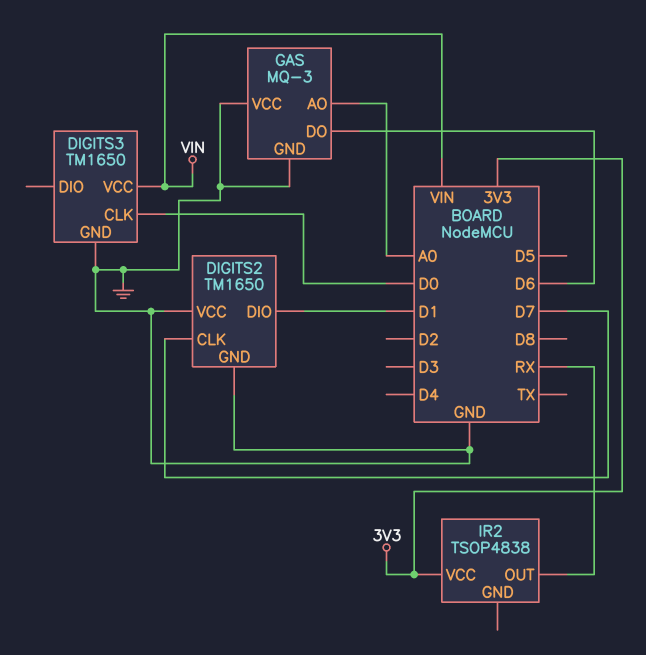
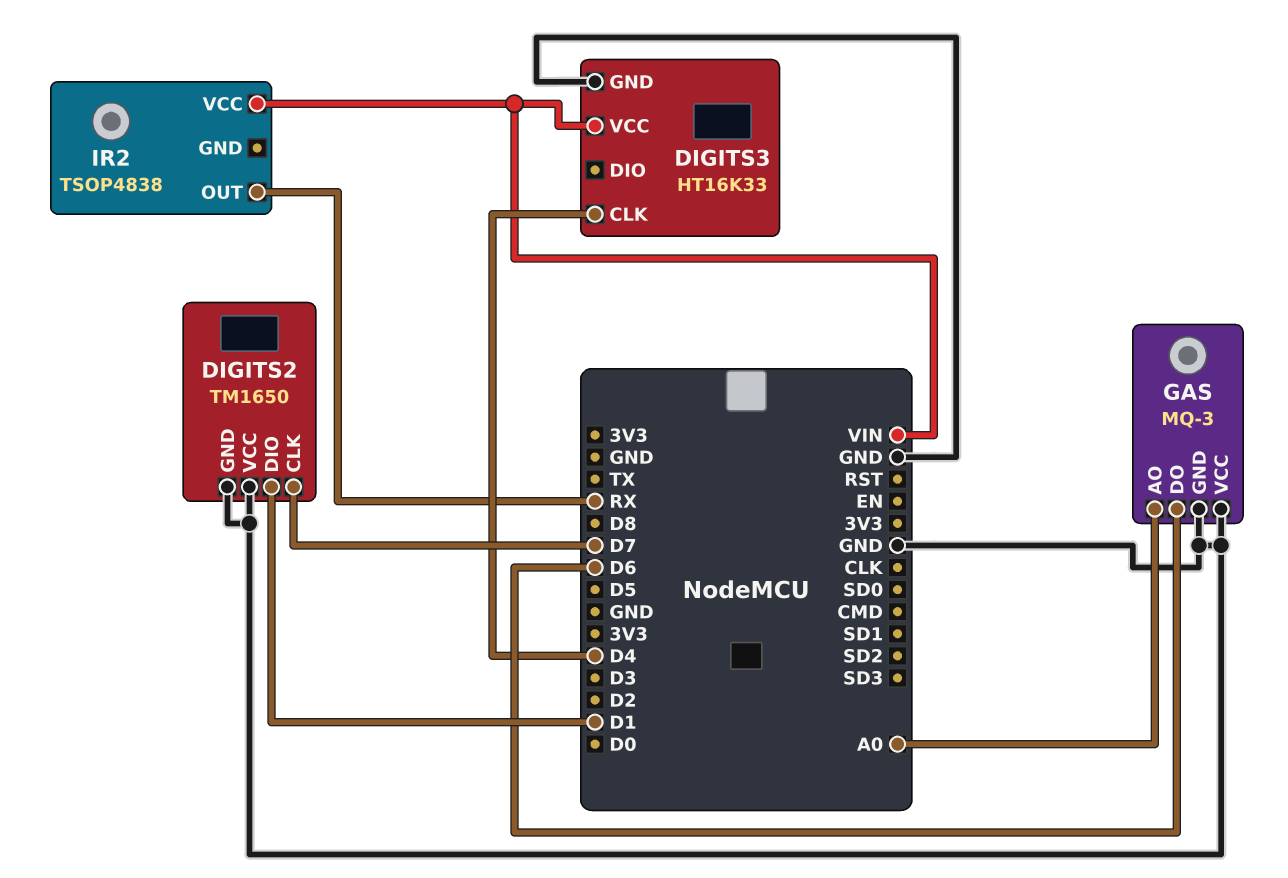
DIGITS3: TM1650 -> HT16K33
DIGITS3 pin CLK: D0 -> D4
IR2 pin VCC: 3V3 -> VIN

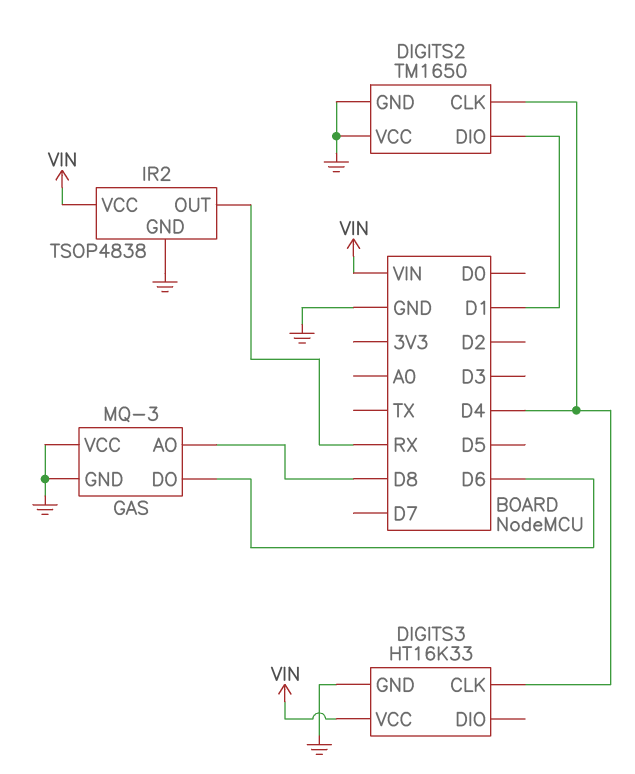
DIGITS2 pin CLK: D7 -> D4
GAS pin AO: A0 -> D8
IR2 pin GND: none -> GND

